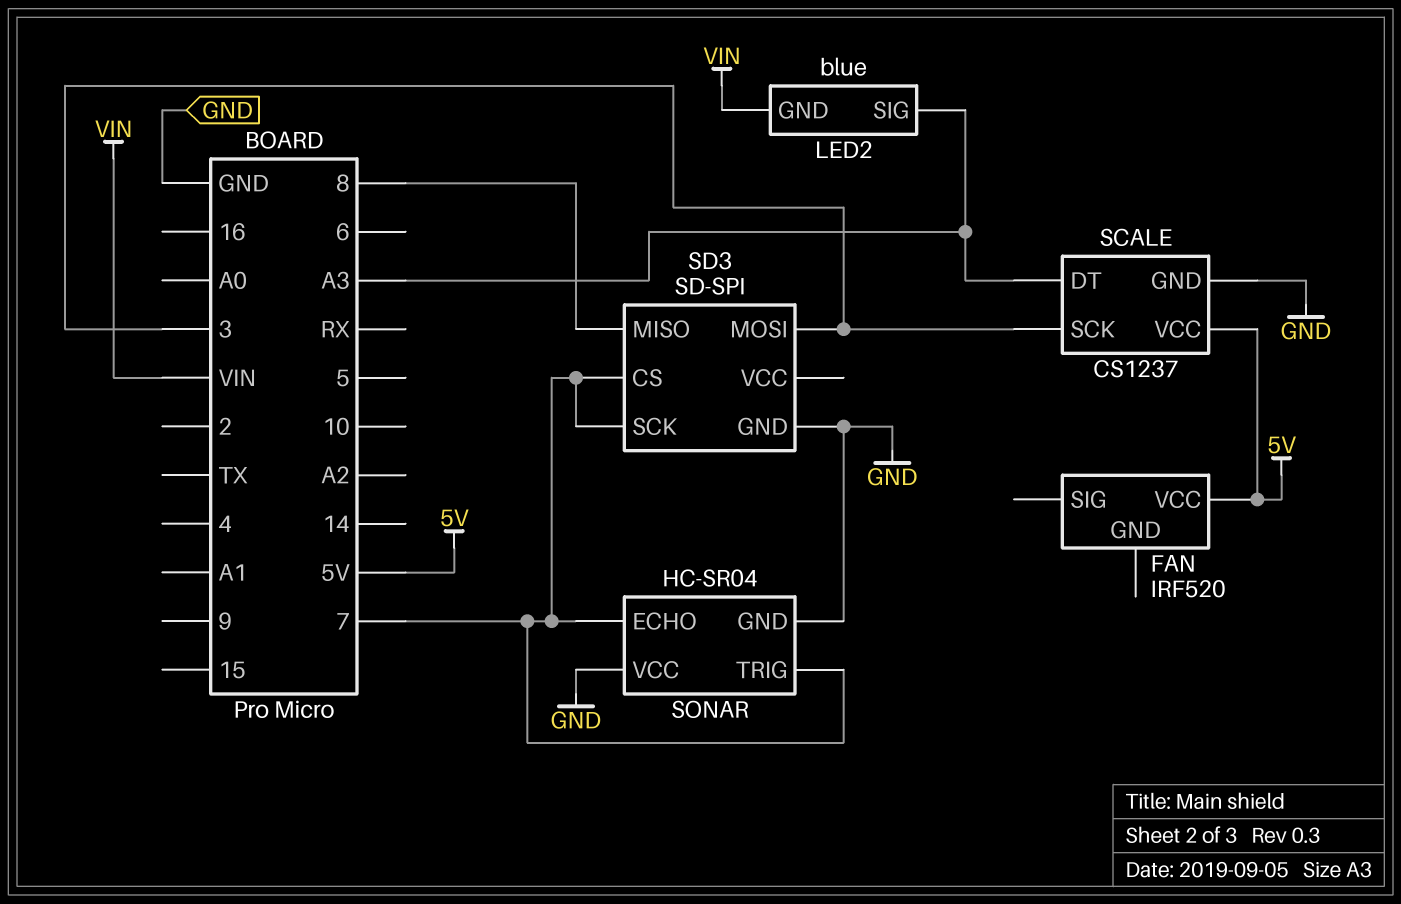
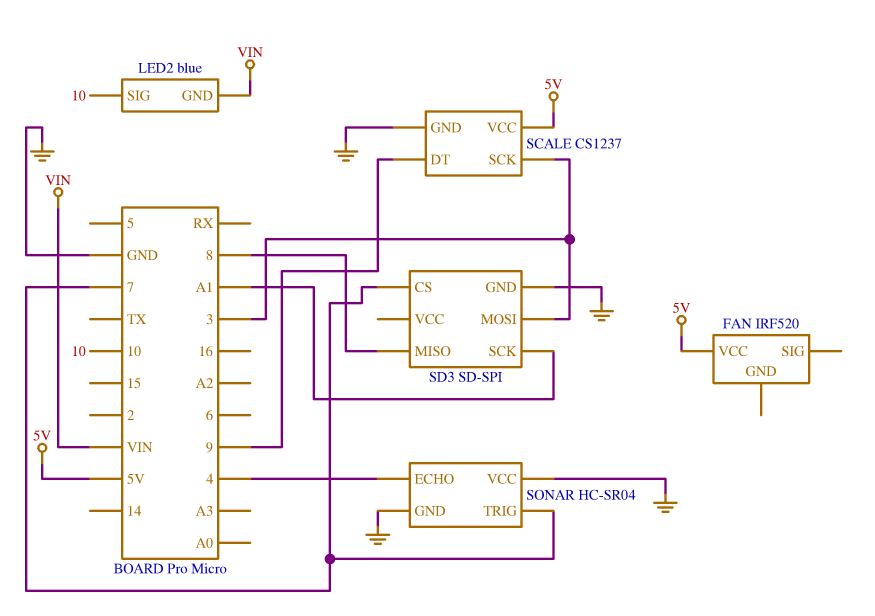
LED2 pin SIG: A3 -> 10
SCALE pin DT: A3 -> 9
SD3 pin SCK: 7 -> A1
SONAR pin ECHO: 7 -> 4

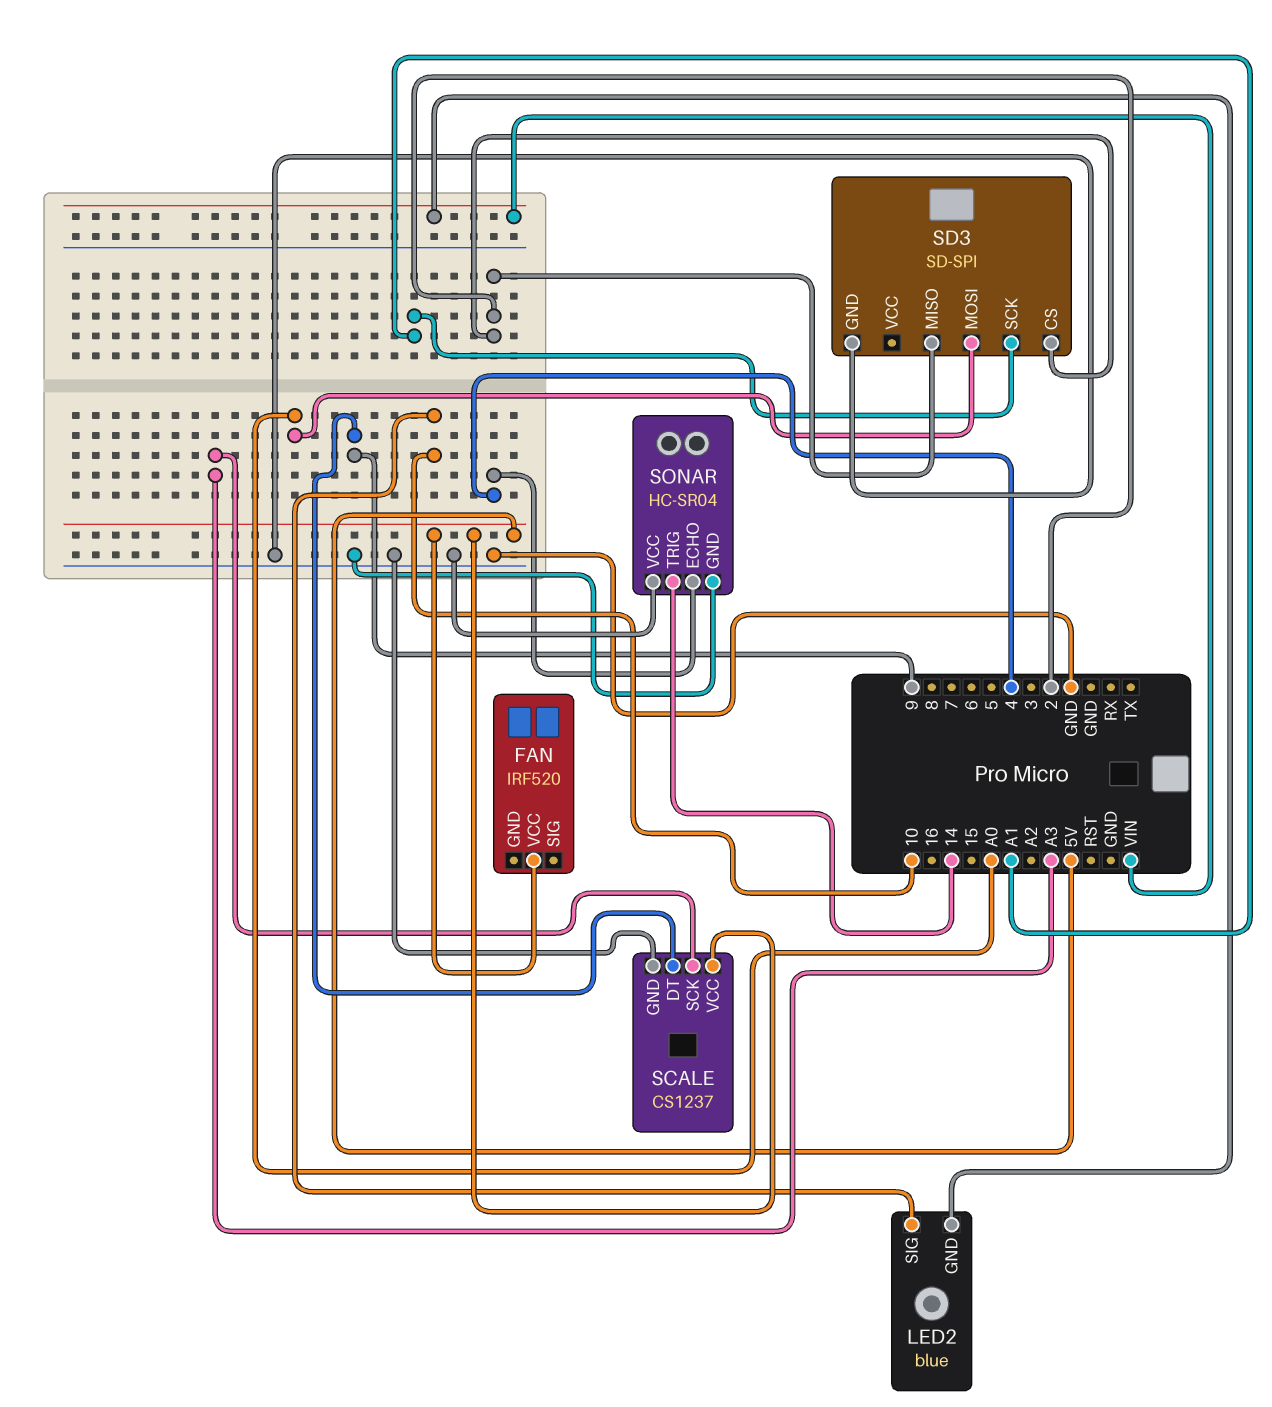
SCALE pin SCK: 3 -> A3
SD3 pin CS: 7 -> 2
SD3 pin MISO: 8 -> 2
SD3 pin MOSI: 3 -> A0
SONAR pin TRIG: 7 -> 14

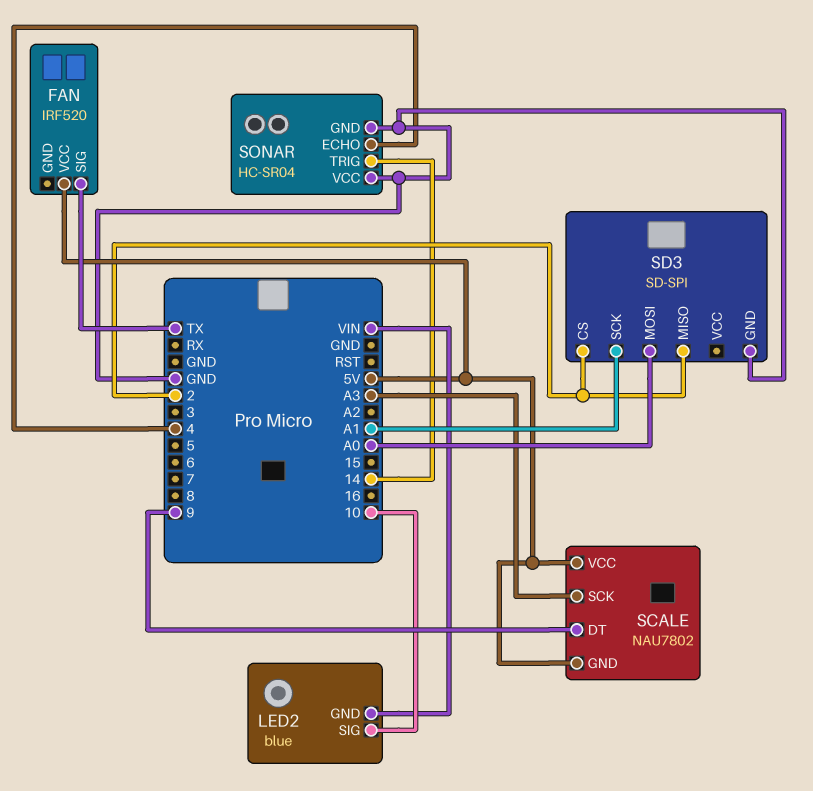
FAN pin SIG: none -> TX
SCALE: CS1237 -> NAU7802
SCALE pin GND: GND -> 5V

